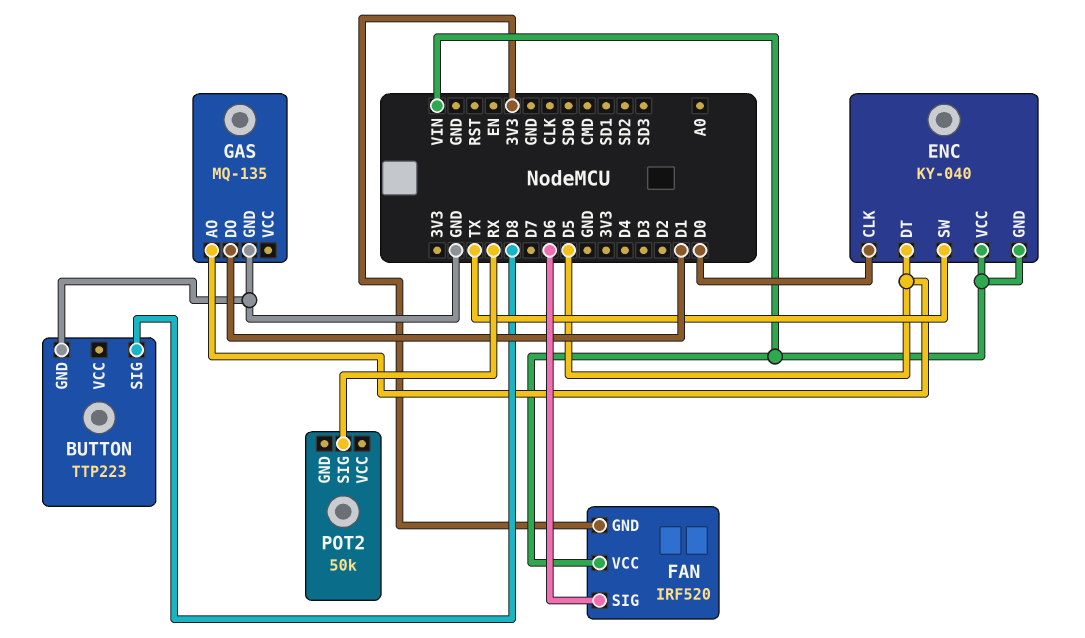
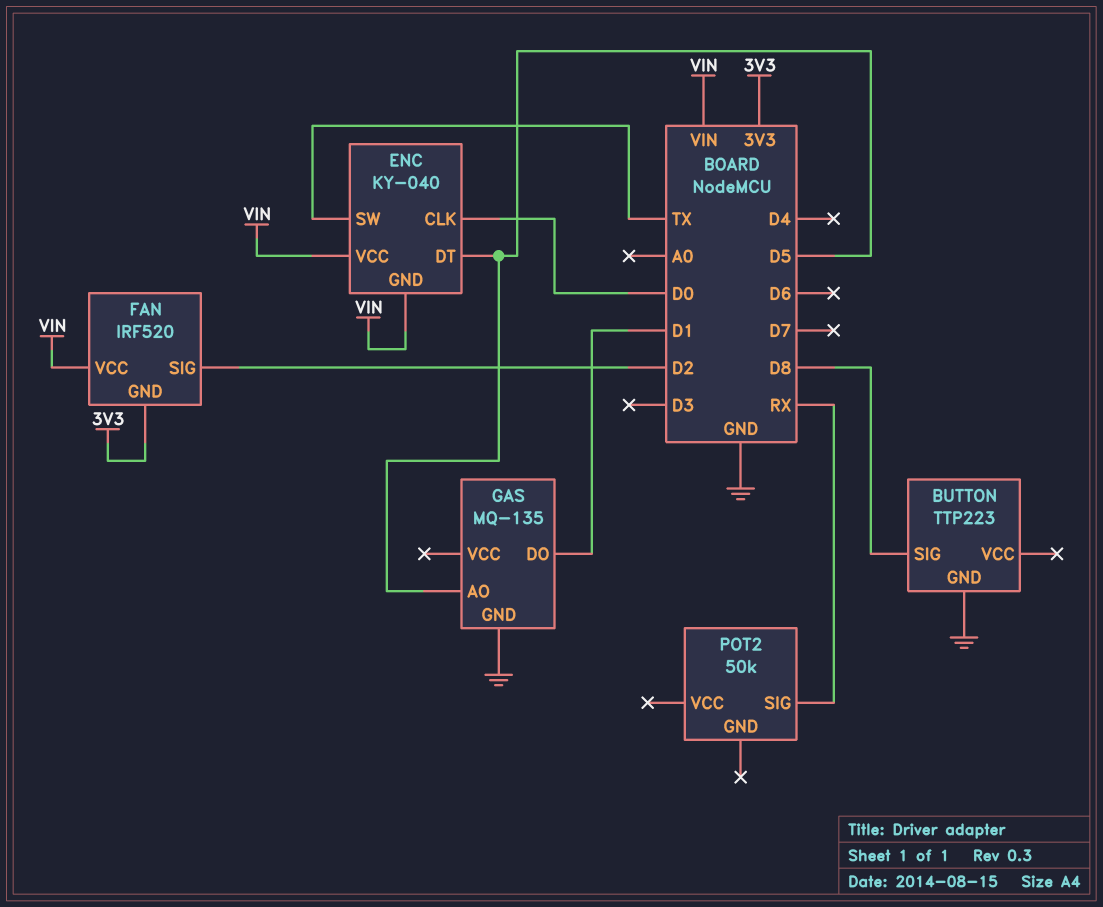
FAN pin SIG: D6 -> D2

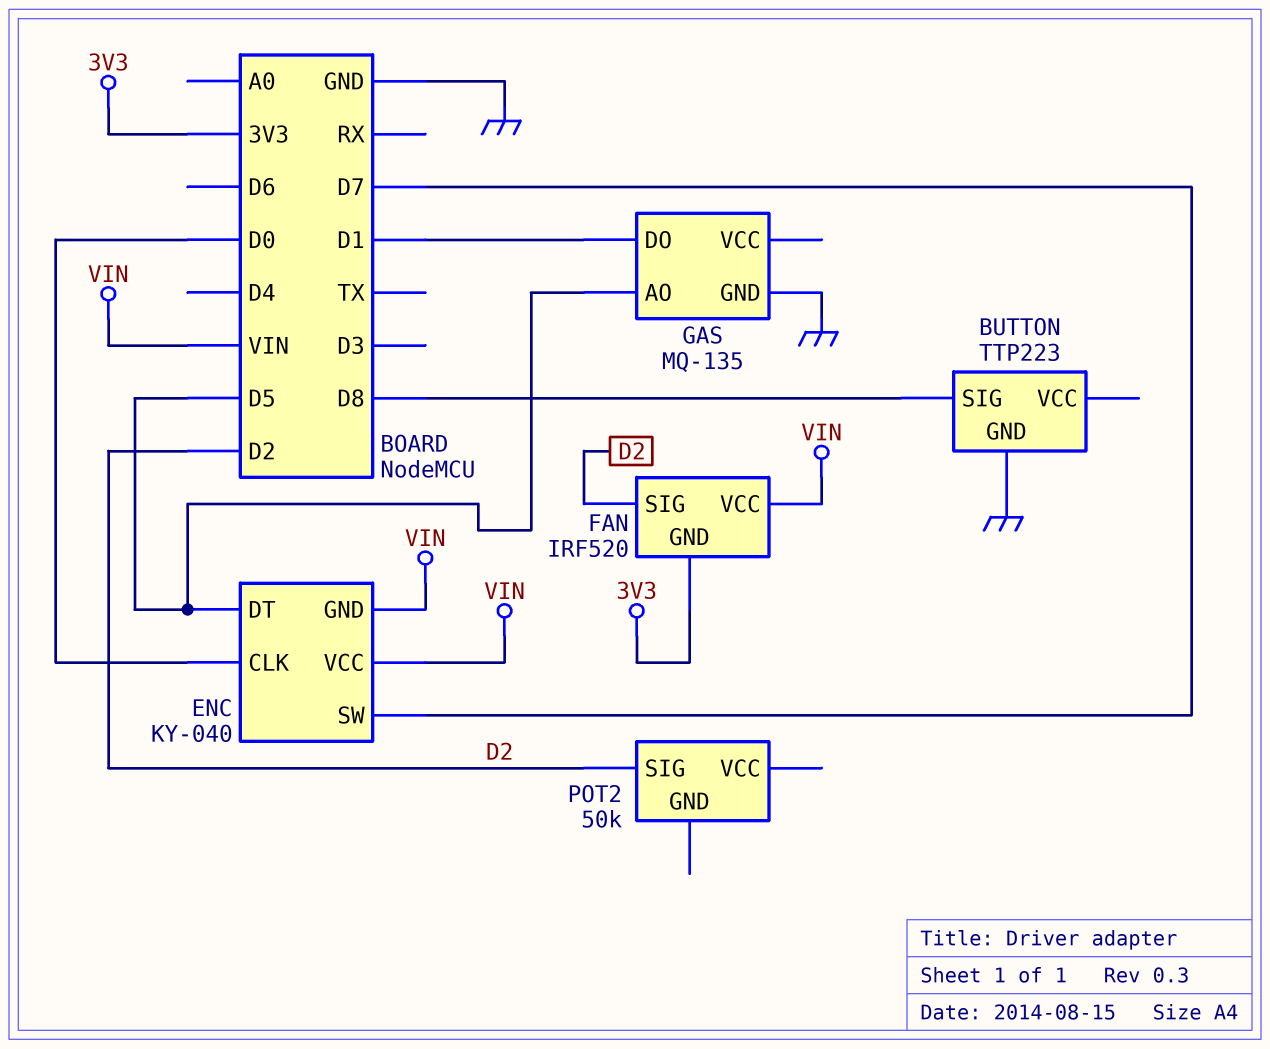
ENC pin SW: TX -> D7
POT2 pin SIG: RX -> D2

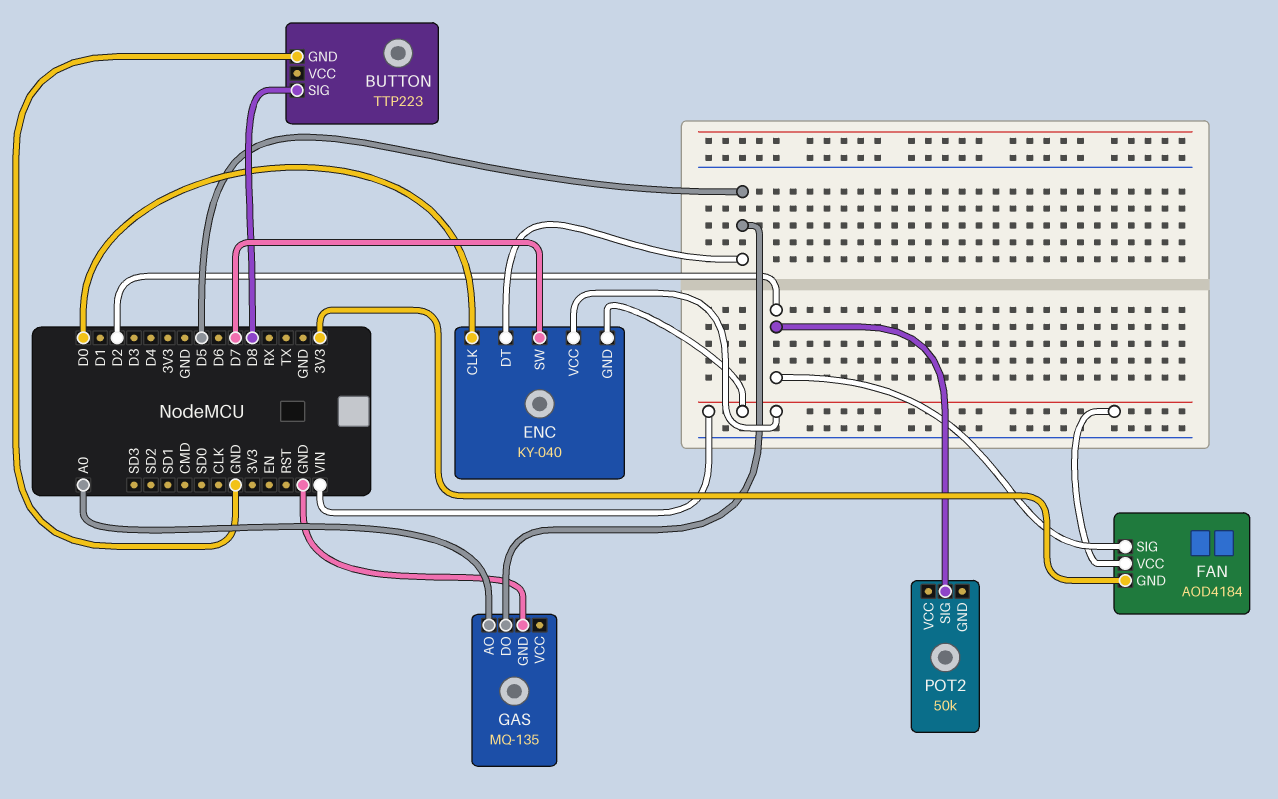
FAN: IRF520 -> AOD4184
GAS pin AO: D5 -> A0
GAS pin DO: D1 -> D5

